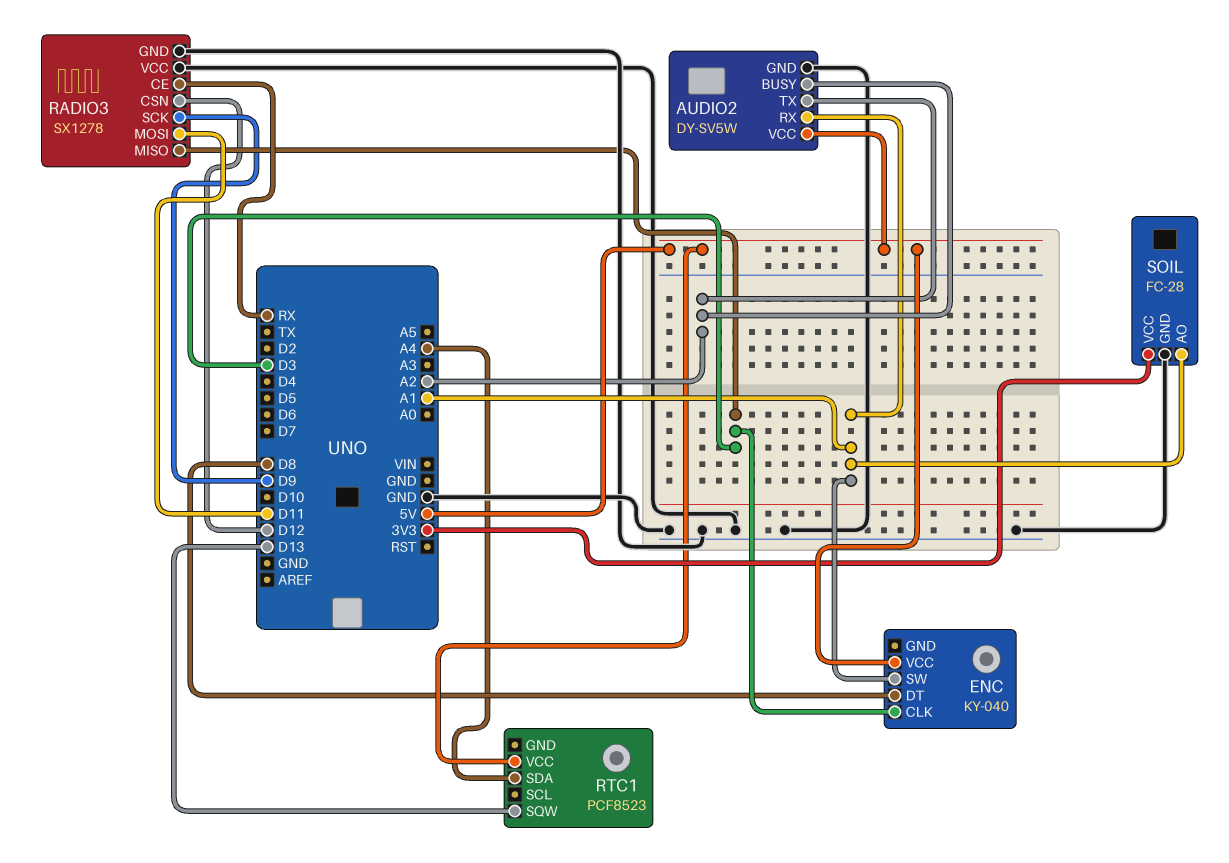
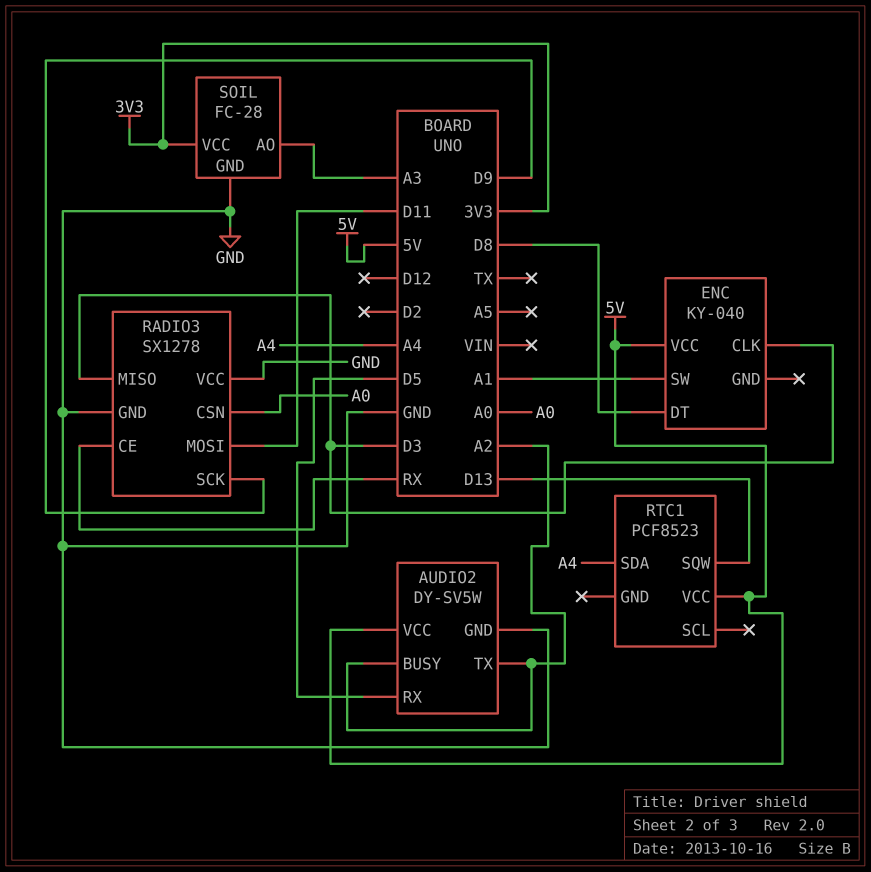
AUDIO2 pin RX: A1 -> D5
RADIO3 pin CSN: D12 -> A0
SOIL pin AO: A1 -> A3

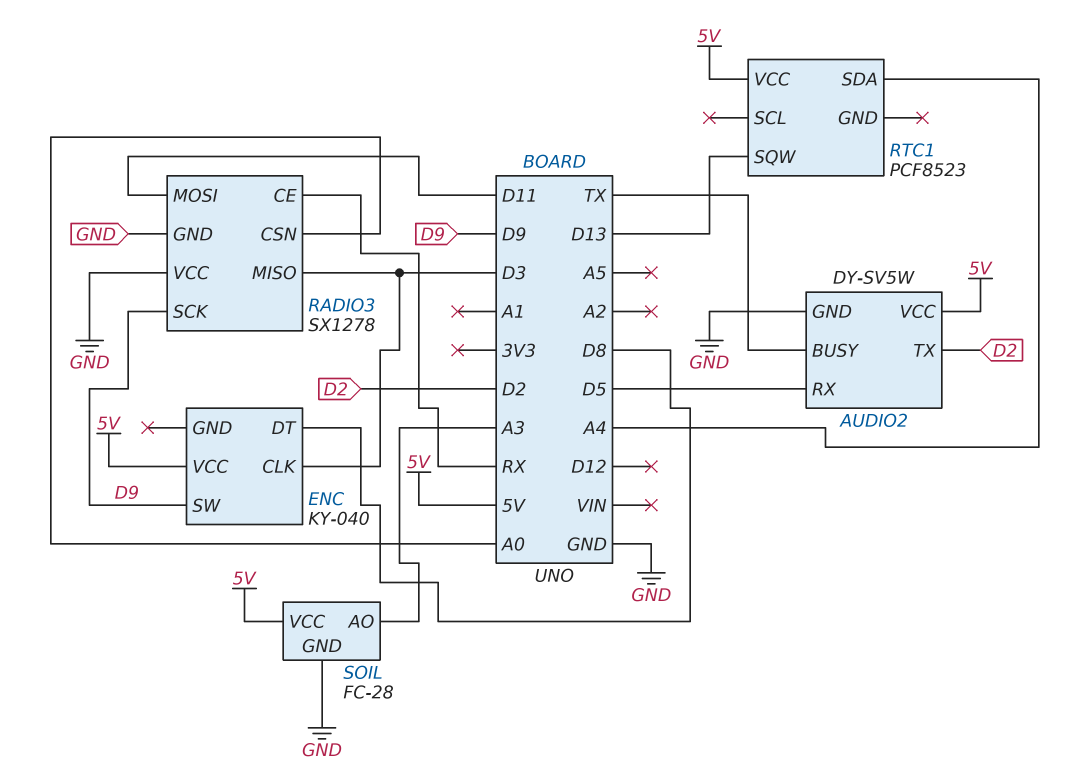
AUDIO2 pin BUSY: A2 -> TX
AUDIO2 pin TX: A2 -> D2
ENC pin SW: A1 -> D9
SOIL pin VCC: 3V3 -> 5V

